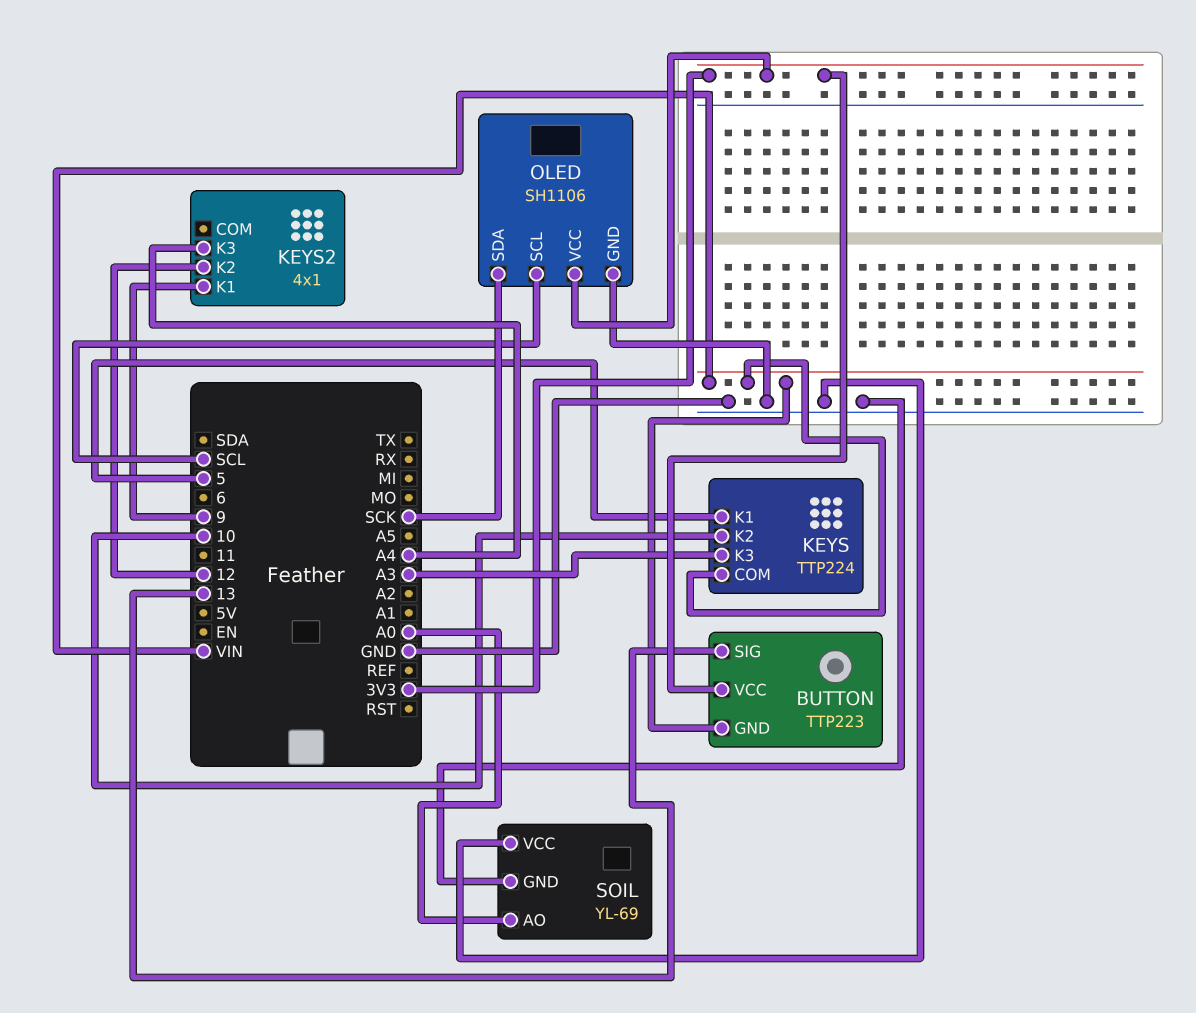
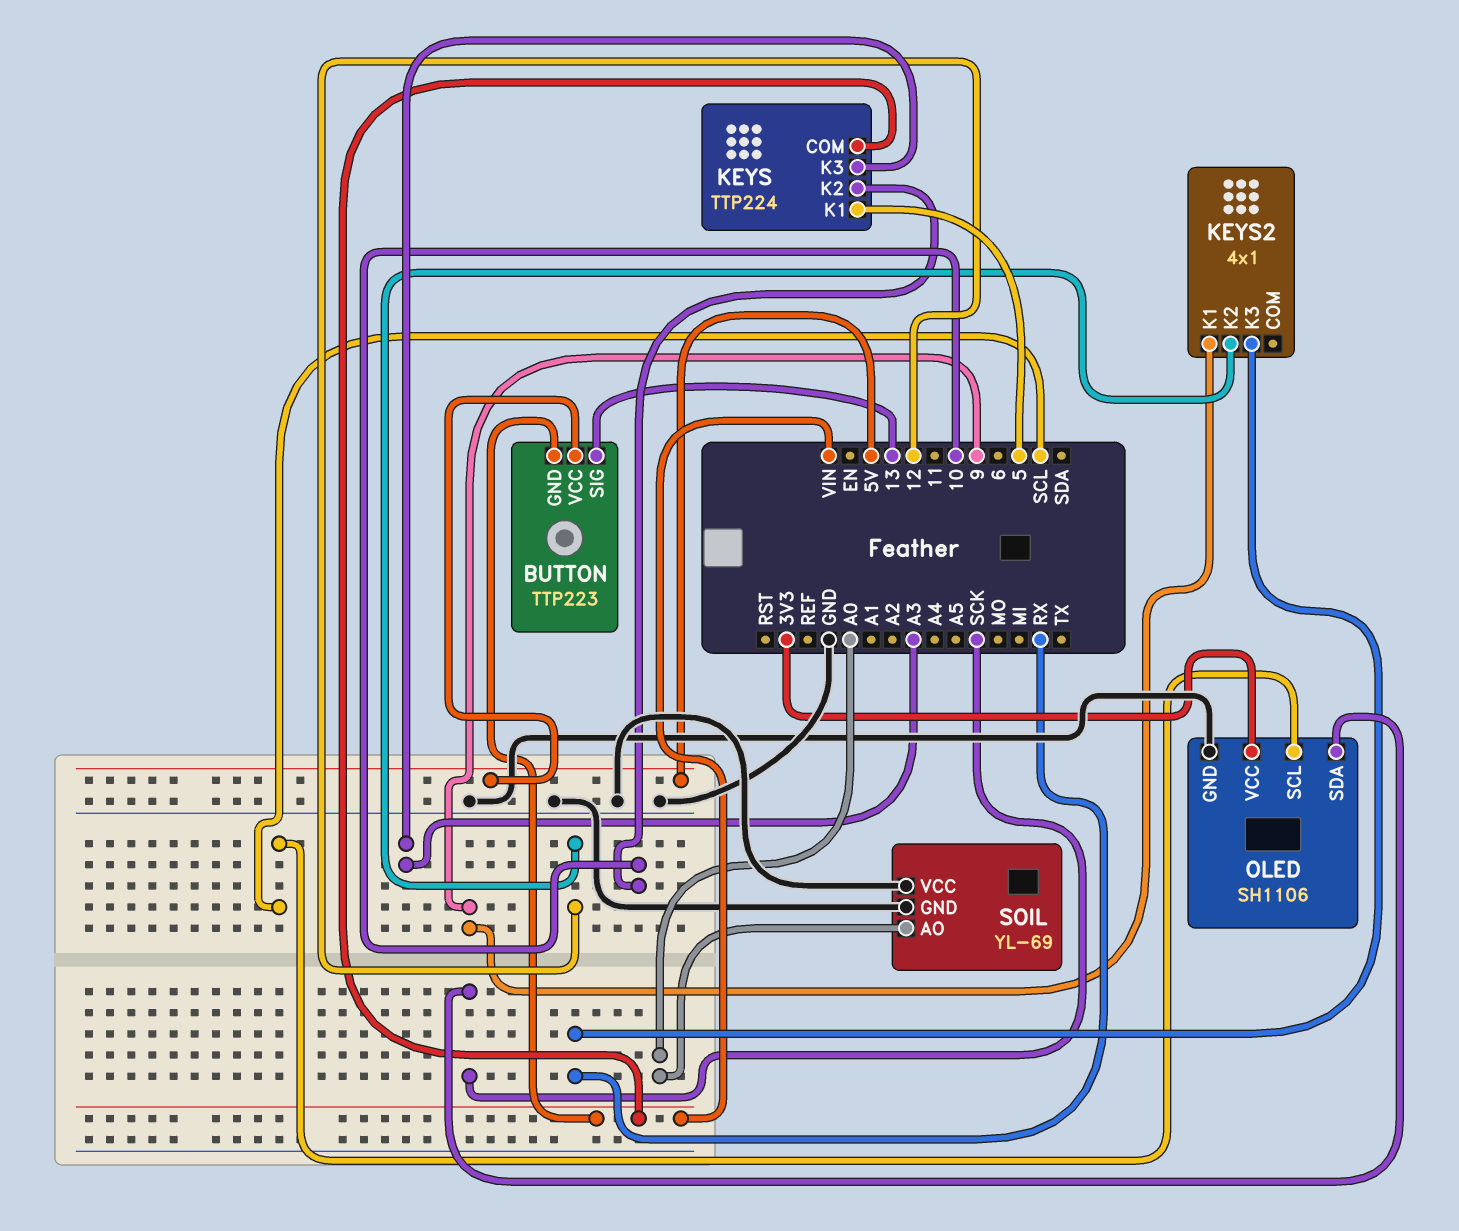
BUTTON pin VCC: 3V3 -> 5V
KEYS2 pin K3: A4 -> RX

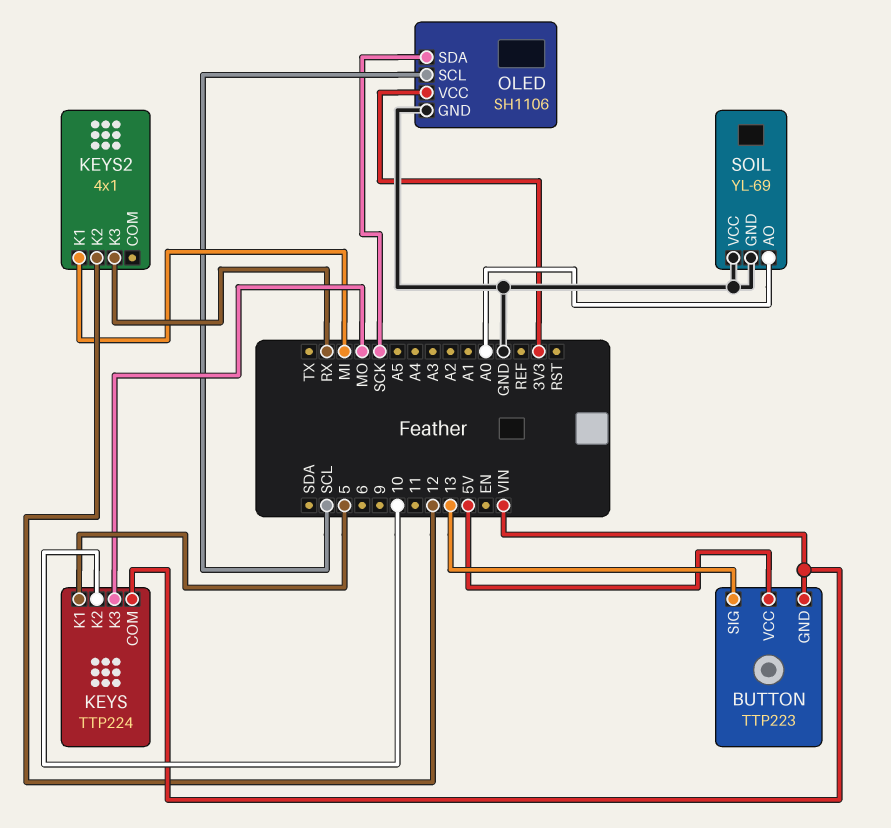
KEYS pin K3: A3 -> MO
KEYS2 pin K1: 9 -> MI

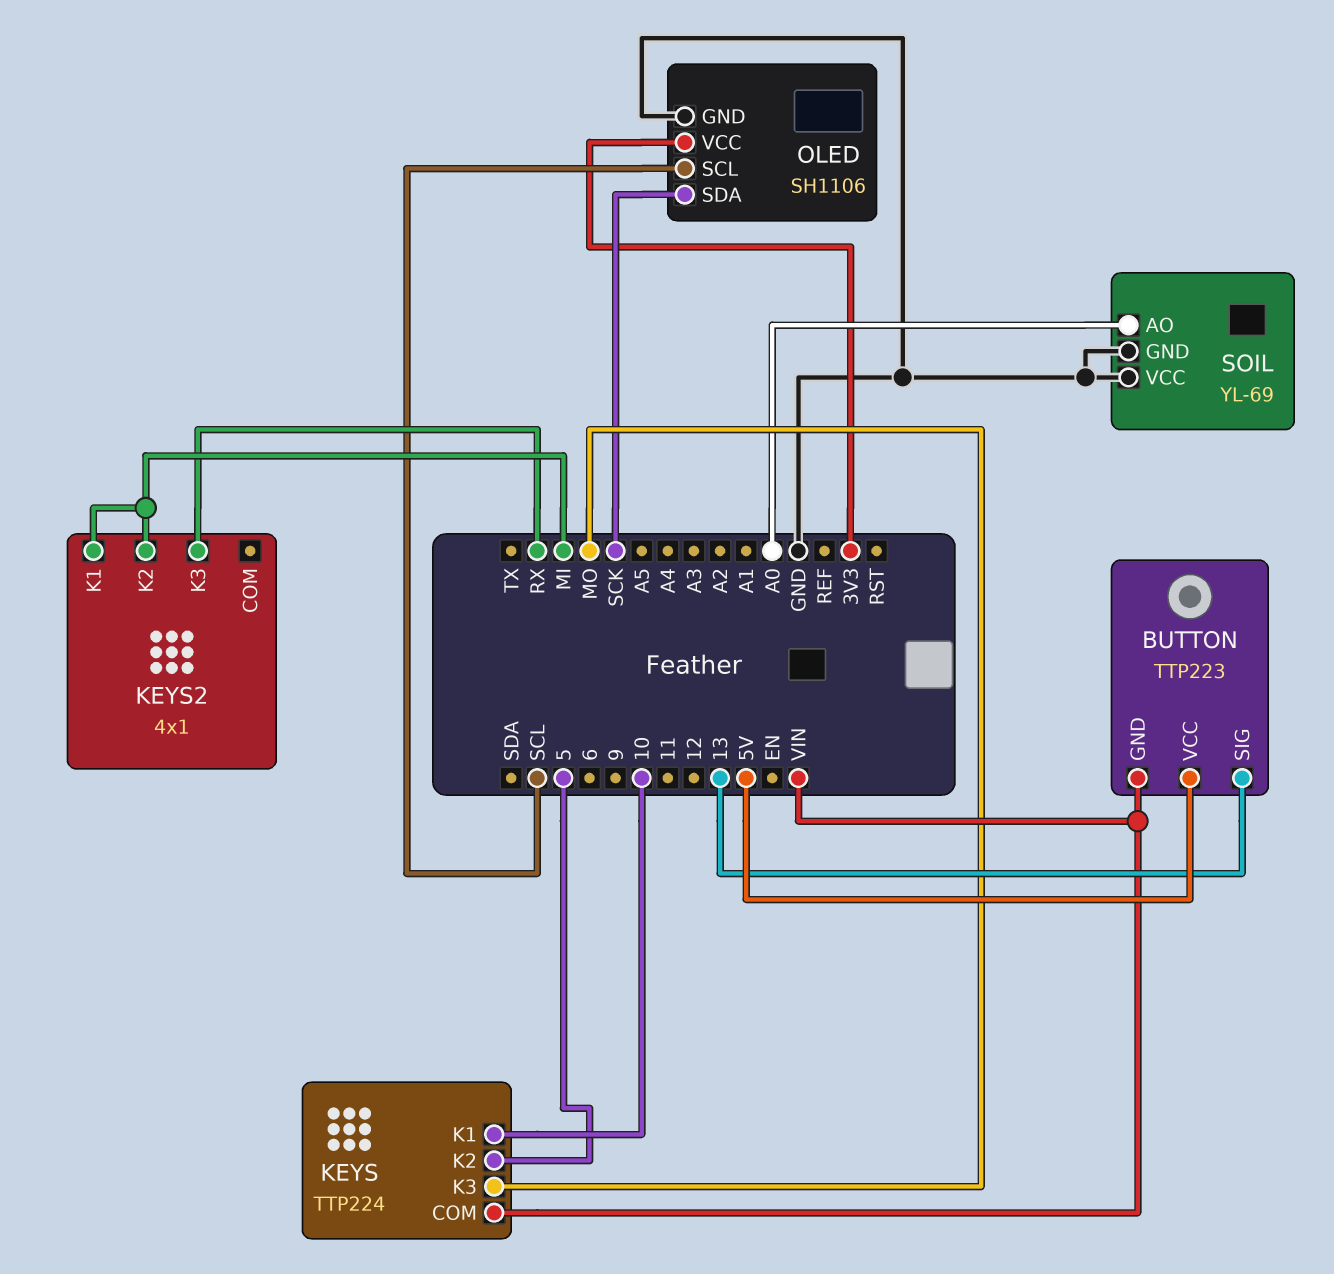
KEYS pin K1: 5 -> 10
KEYS pin K2: 10 -> 5
KEYS2 pin K2: 12 -> MI

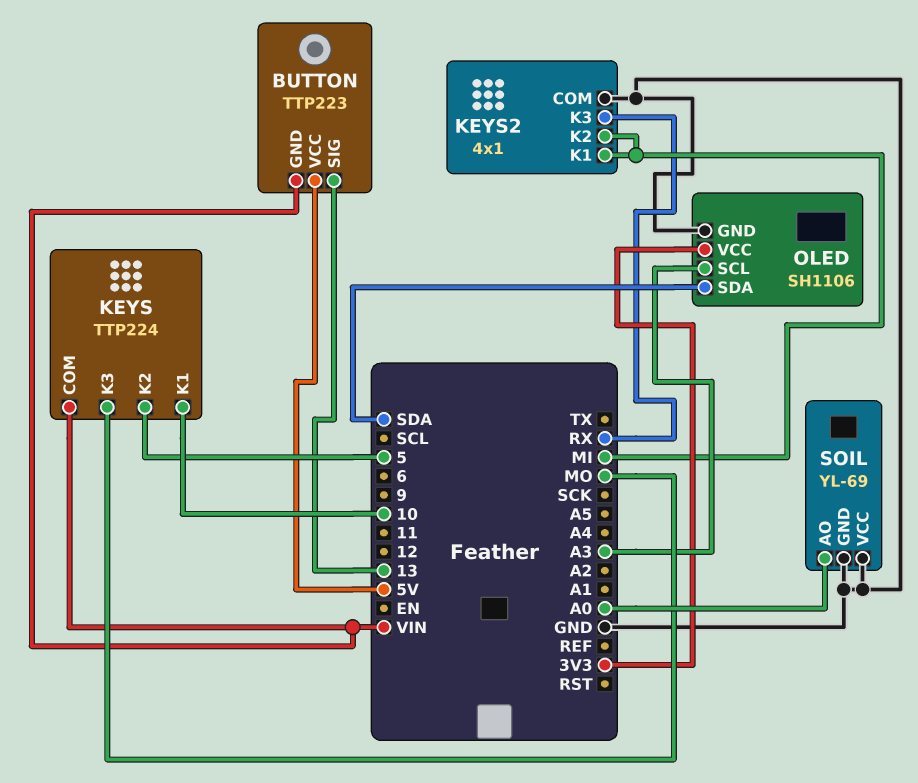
KEYS2 pin COM: none -> GND
OLED pin SCL: SCL -> A3
OLED pin SDA: SCK -> SDA

